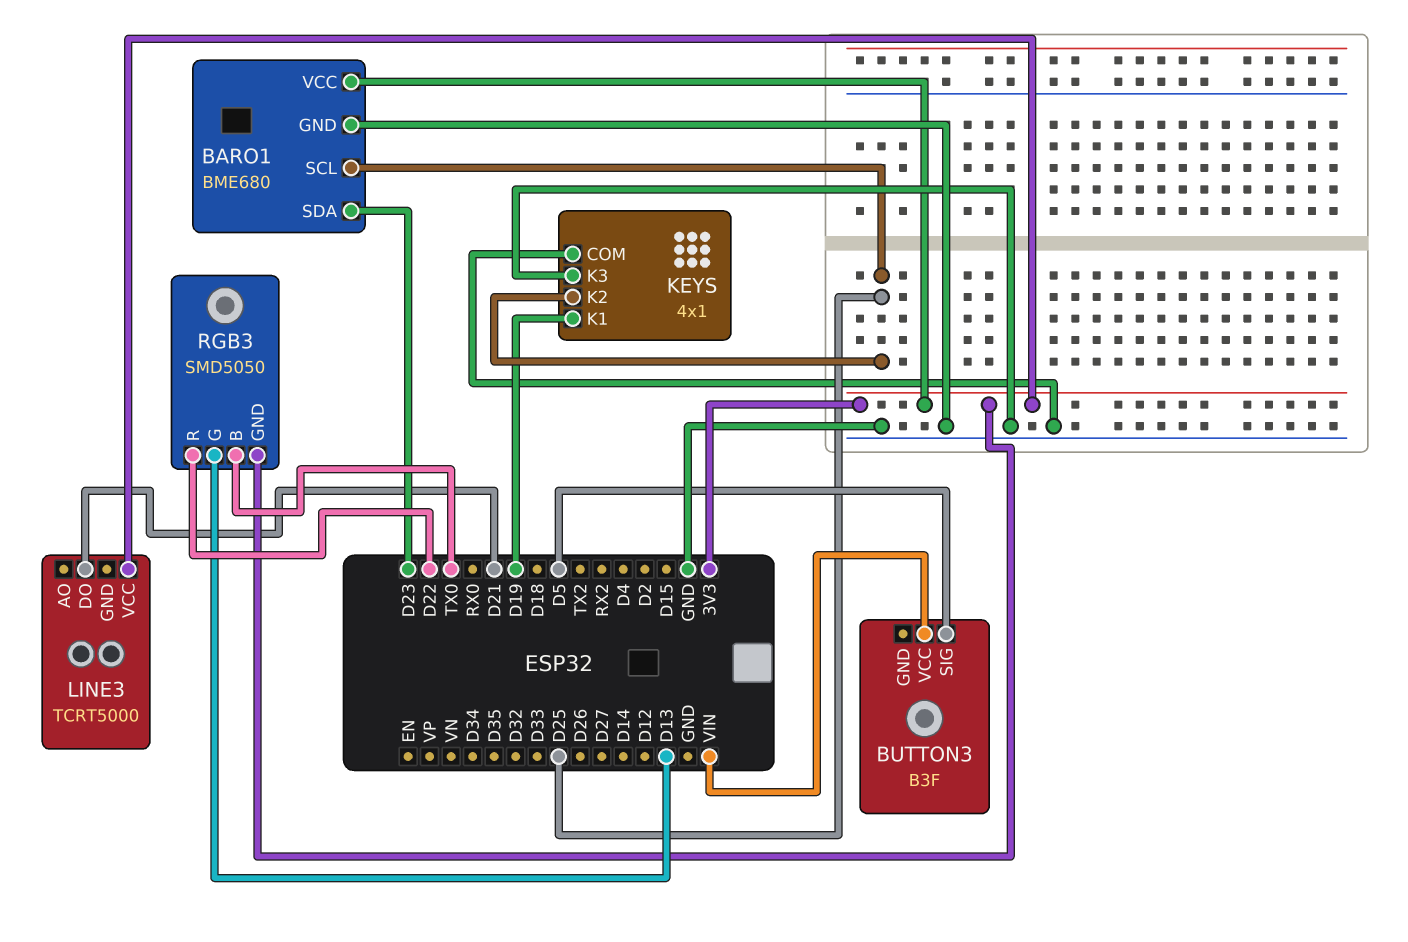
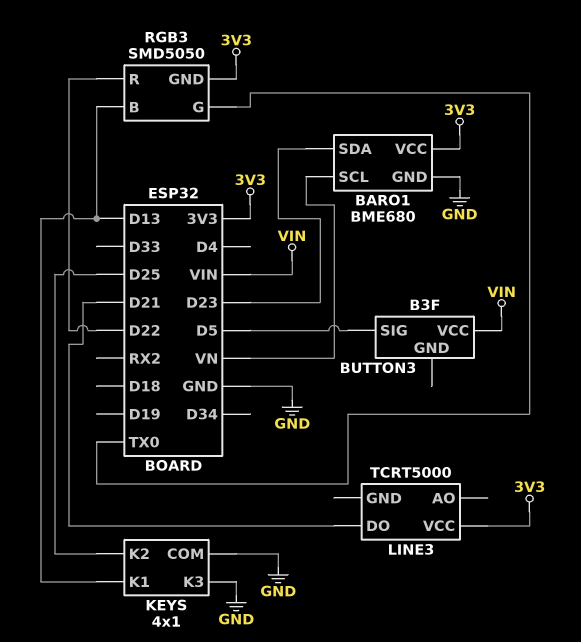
BARO1 pin SCL: D25 -> VN
KEYS pin K1: D19 -> D13
RGB3 pin B: TX0 -> D13
RGB3 pin G: D13 -> TX0

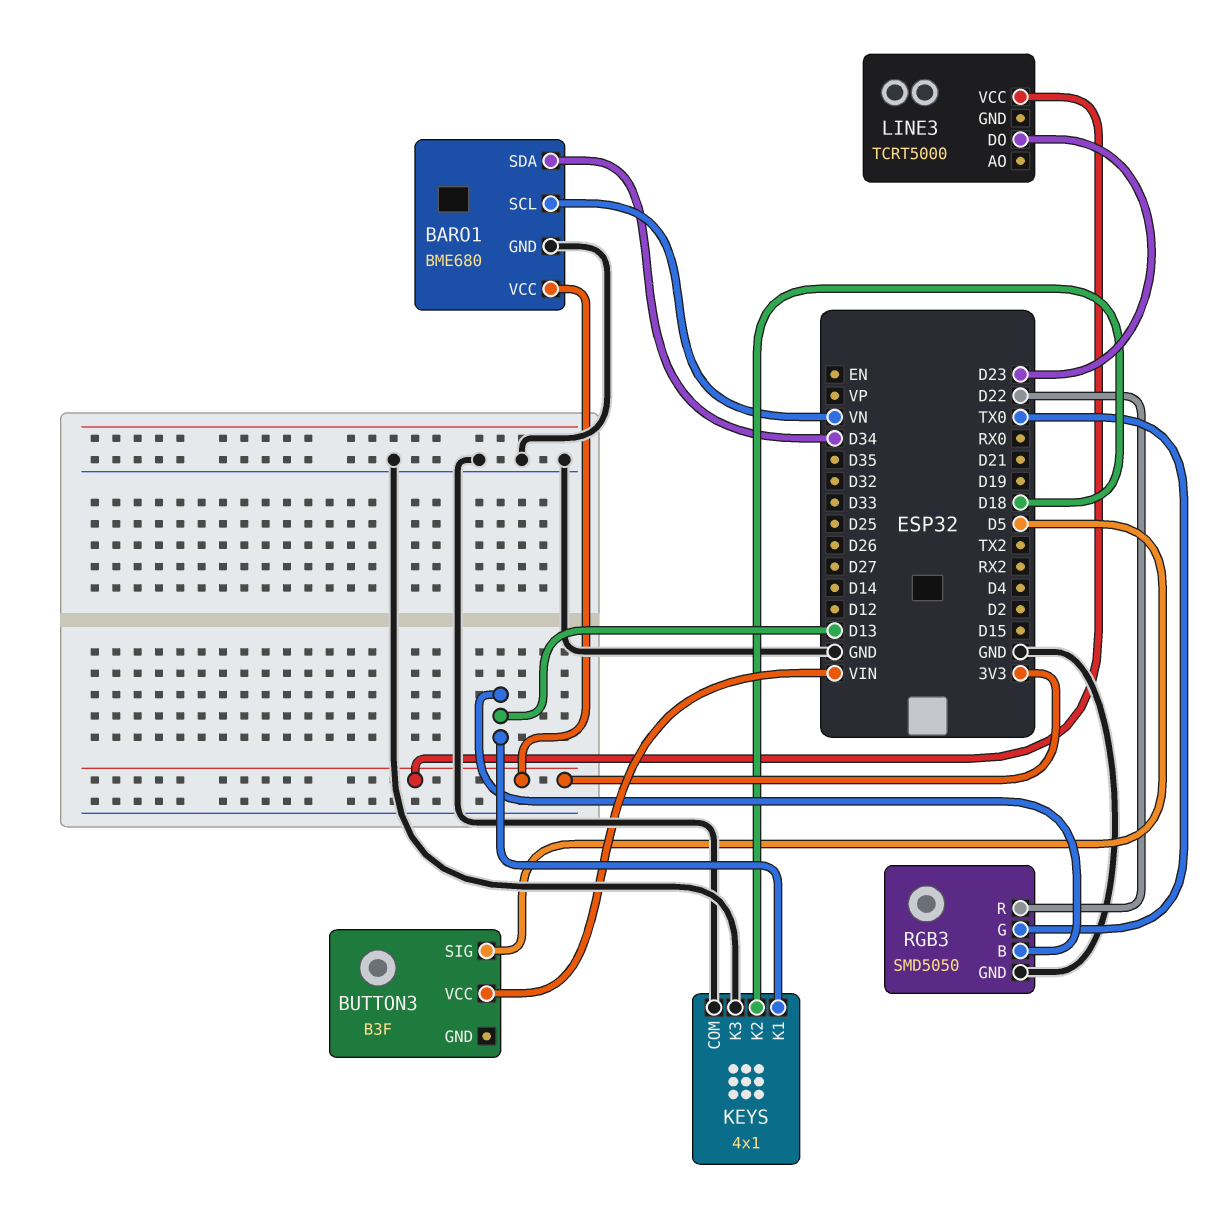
BARO1 pin SDA: D23 -> D34
KEYS pin K2: D25 -> D18
LINE3 pin DO: D21 -> D23
RGB3 pin GND: 3V3 -> GND

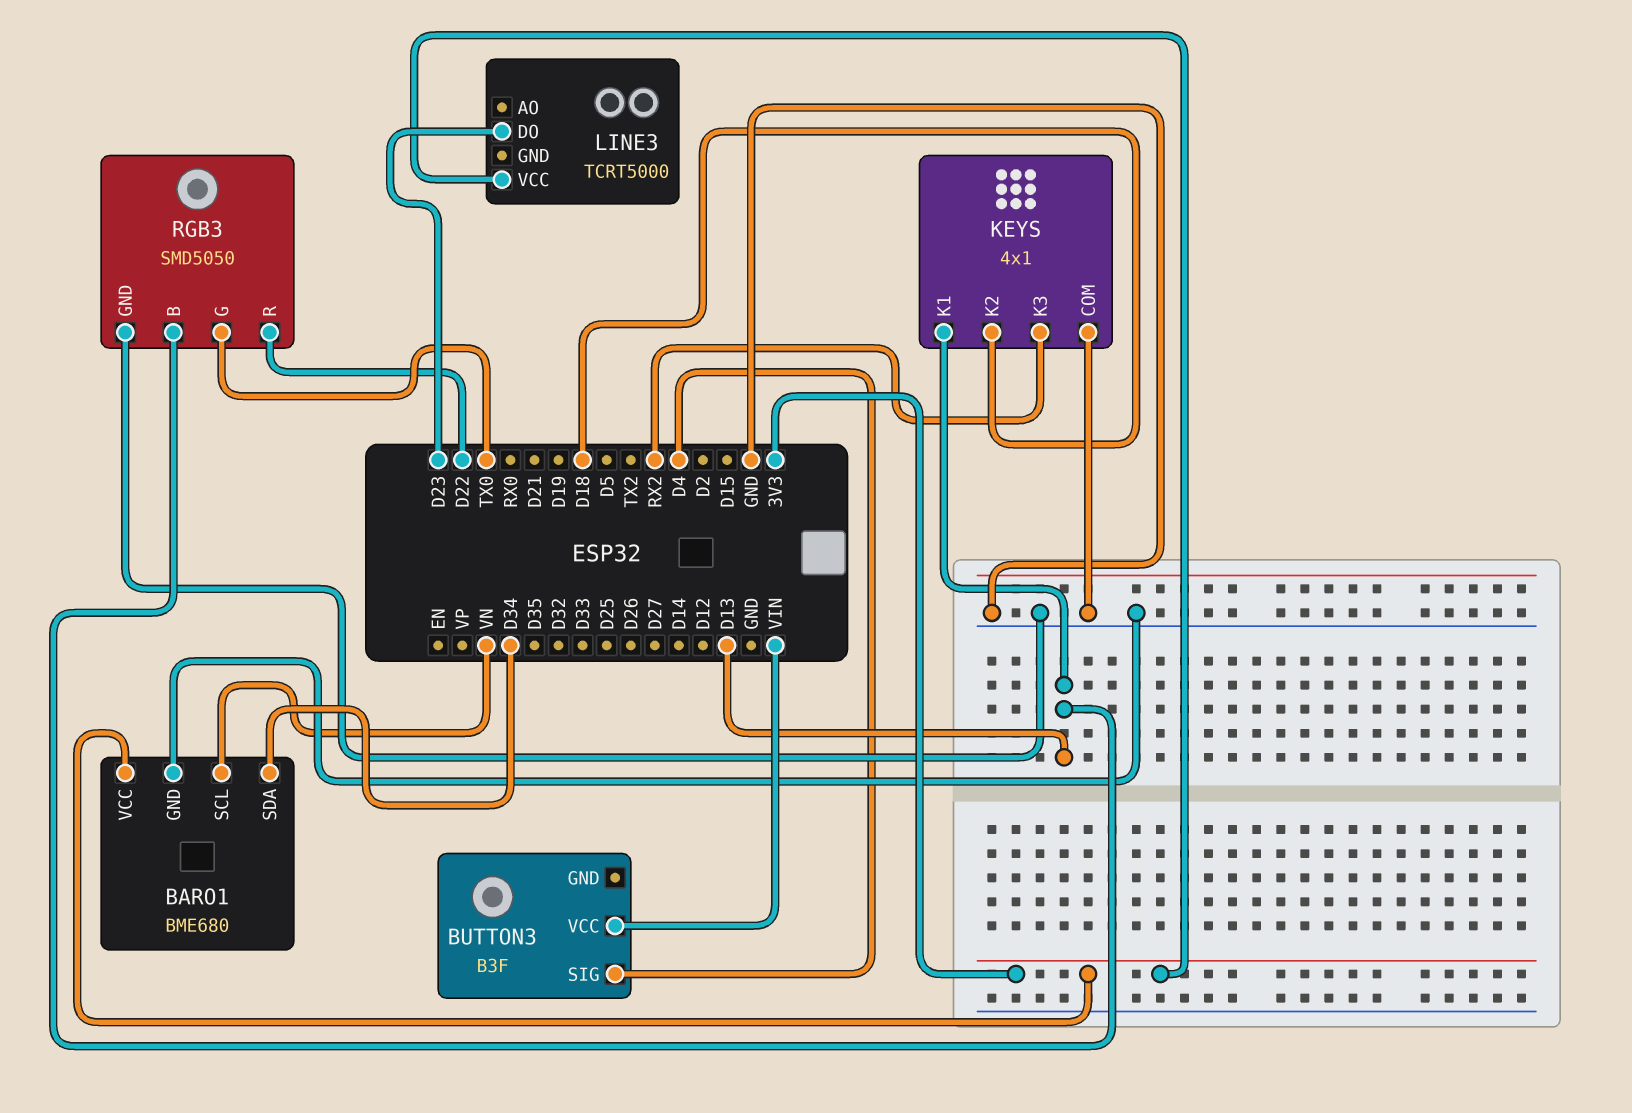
BUTTON3 pin SIG: D5 -> D4
KEYS pin K3: GND -> RX2

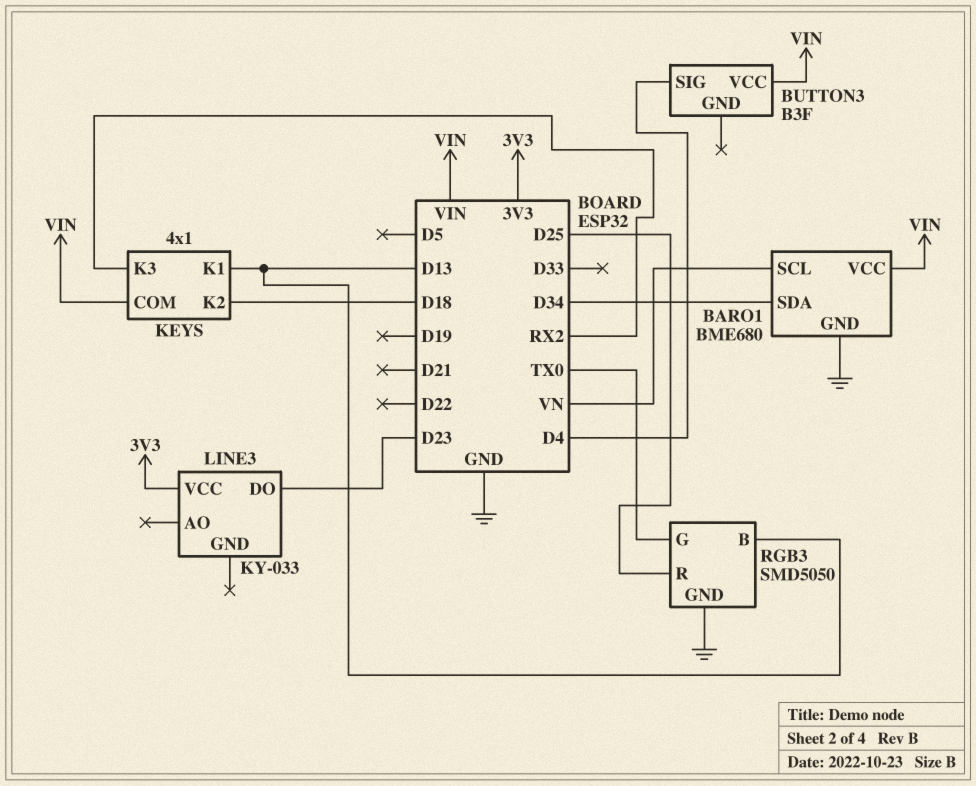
BARO1 pin VCC: 3V3 -> VIN
KEYS pin COM: GND -> VIN
LINE3: TCRT5000 -> KY-033
RGB3 pin R: D22 -> D25

